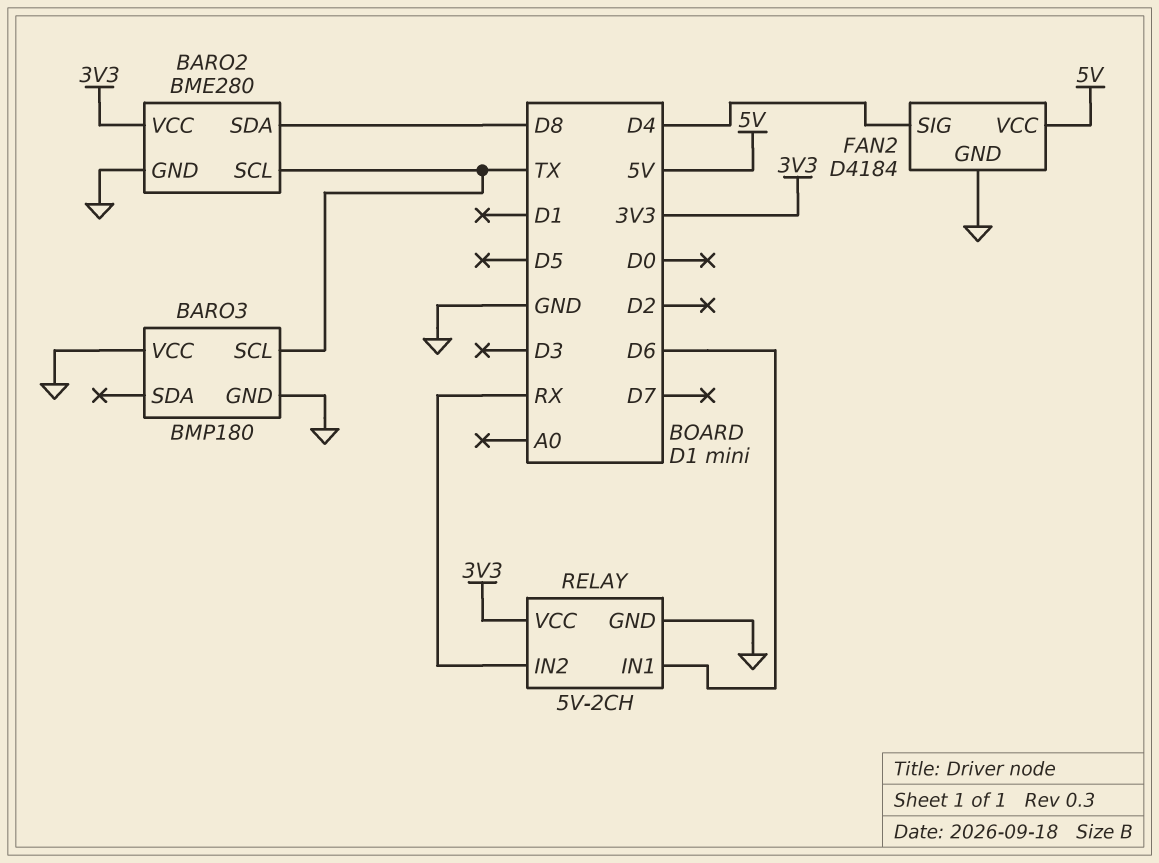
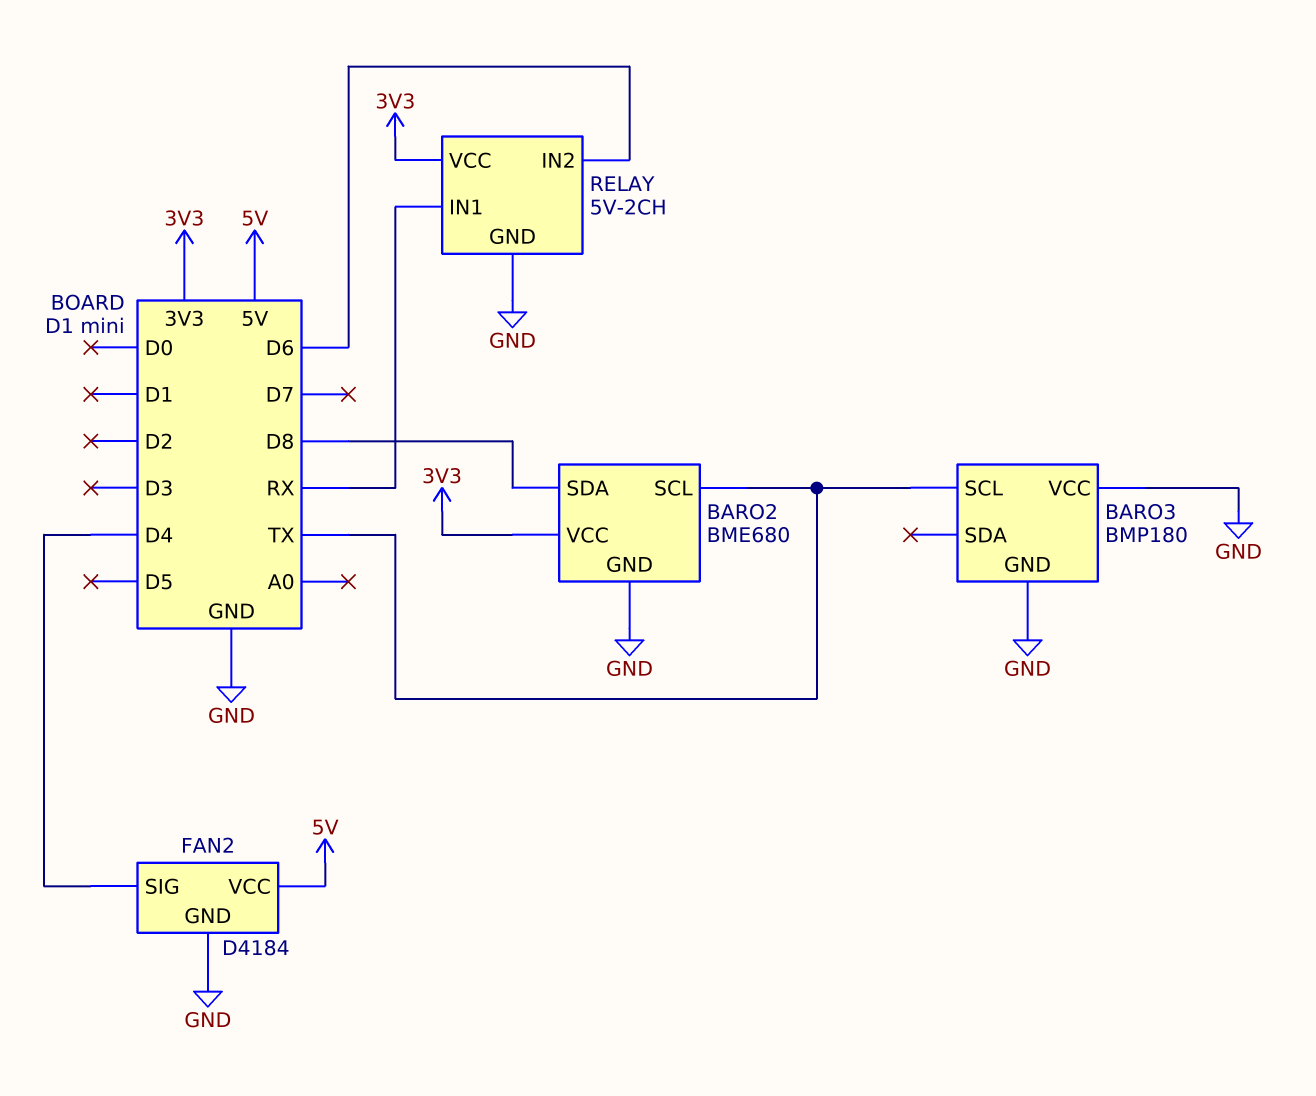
BARO2: BME280 -> BME680
RELAY pin IN1: D6 -> RX
RELAY pin IN2: RX -> D6

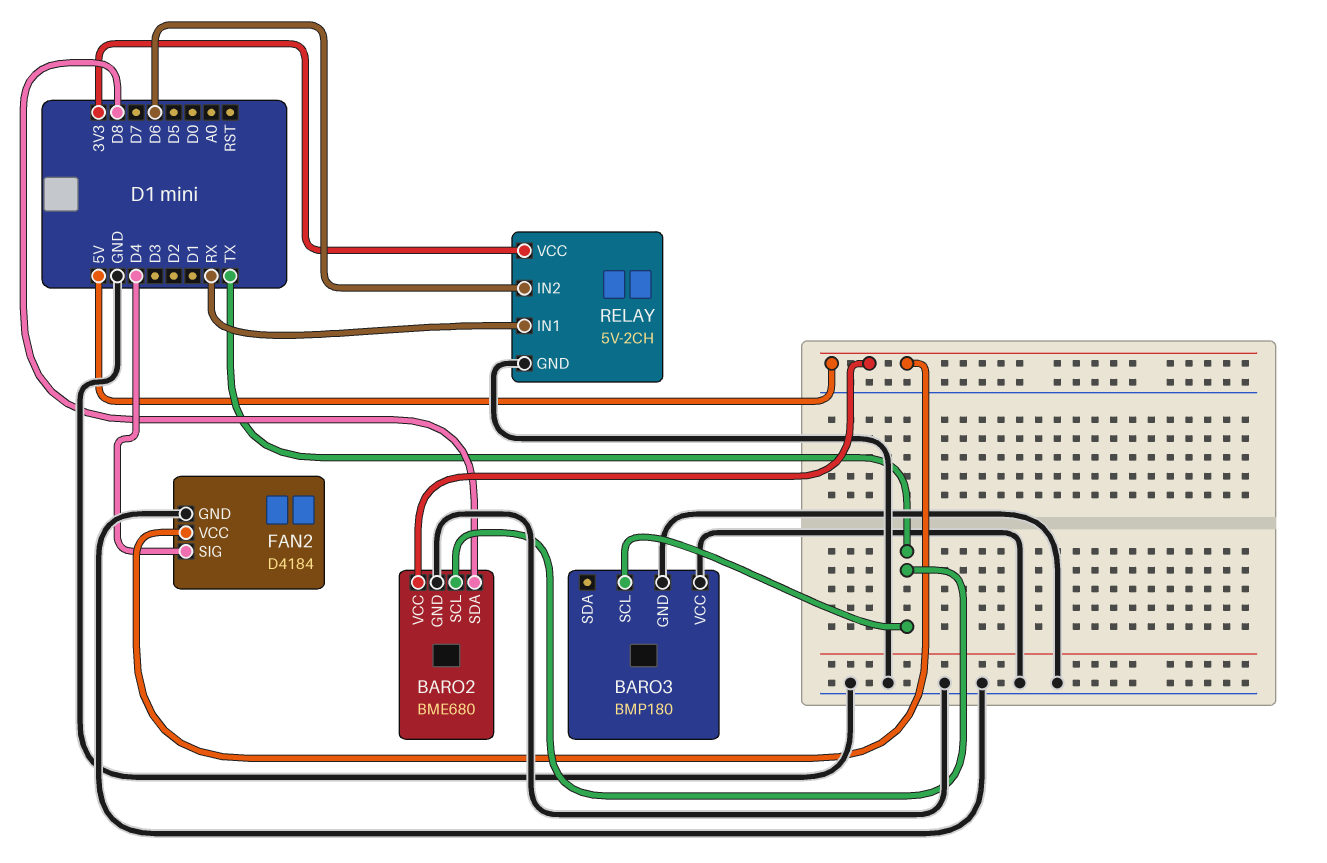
BARO2 pin VCC: 3V3 -> 5V

